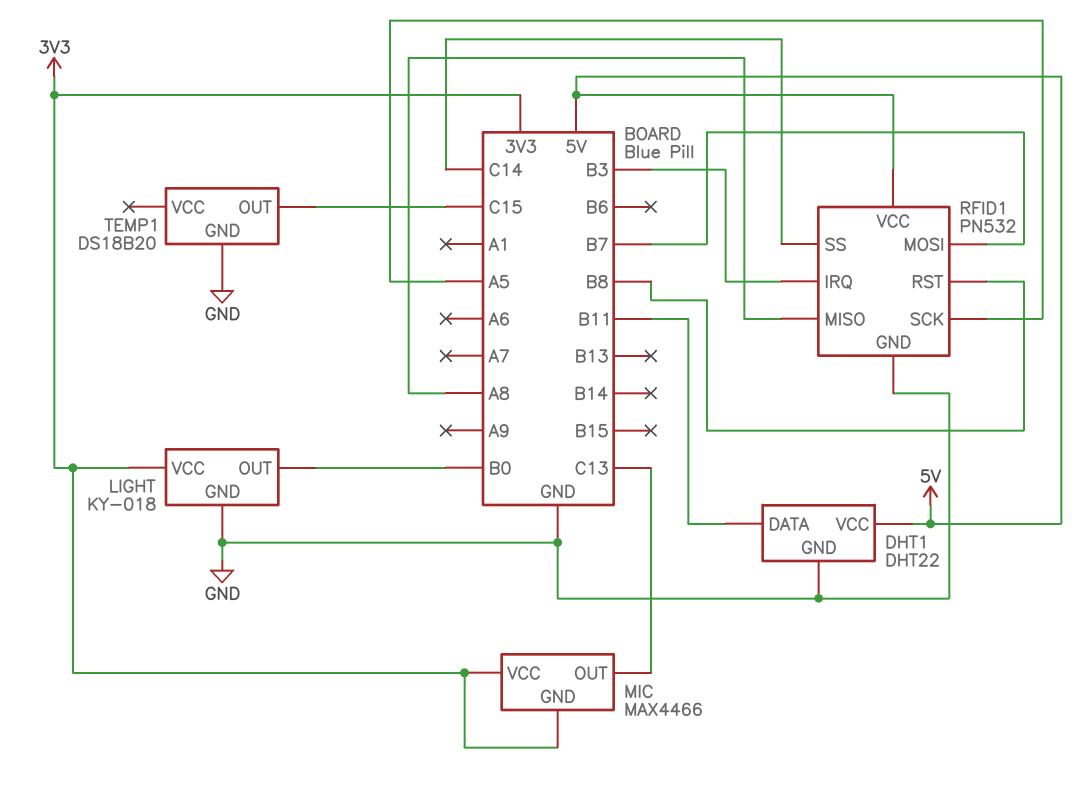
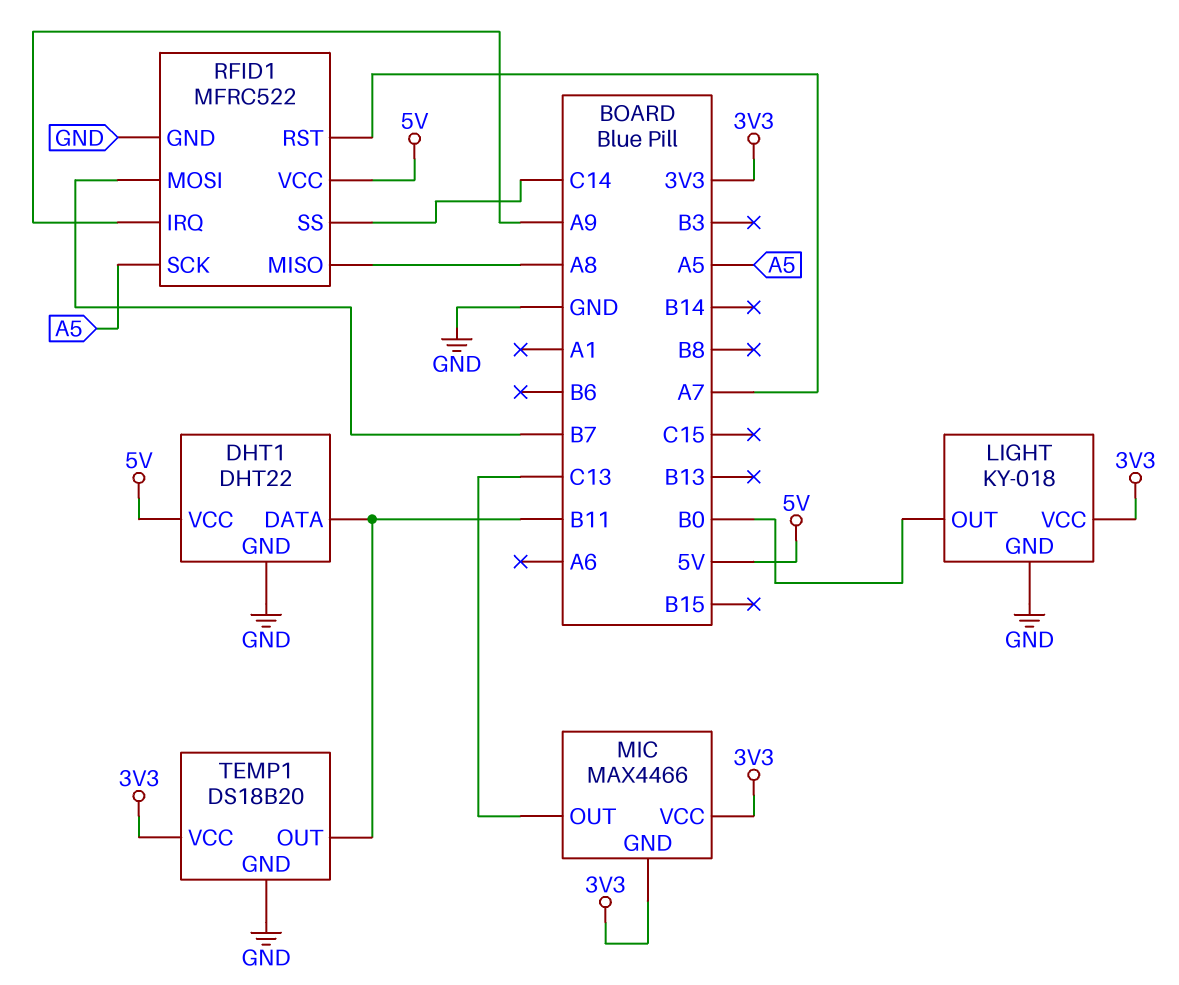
RFID1: PN532 -> MFRC522
RFID1 pin IRQ: B3 -> A9
RFID1 pin RST: B8 -> A7
TEMP1 pin OUT: C15 -> B11
TEMP1 pin VCC: none -> 3V3

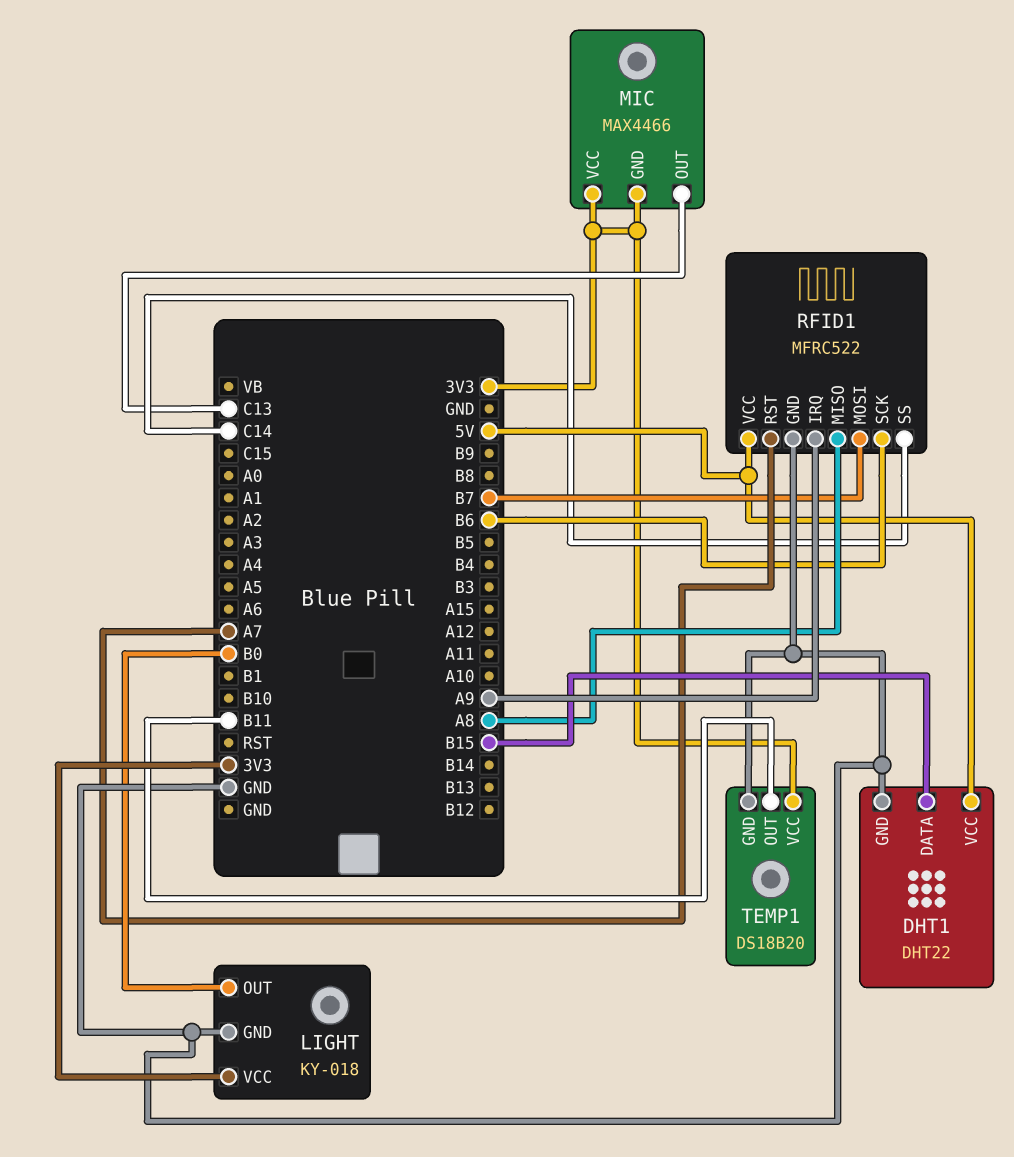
DHT1 pin DATA: B11 -> B15
RFID1 pin SCK: A5 -> B6

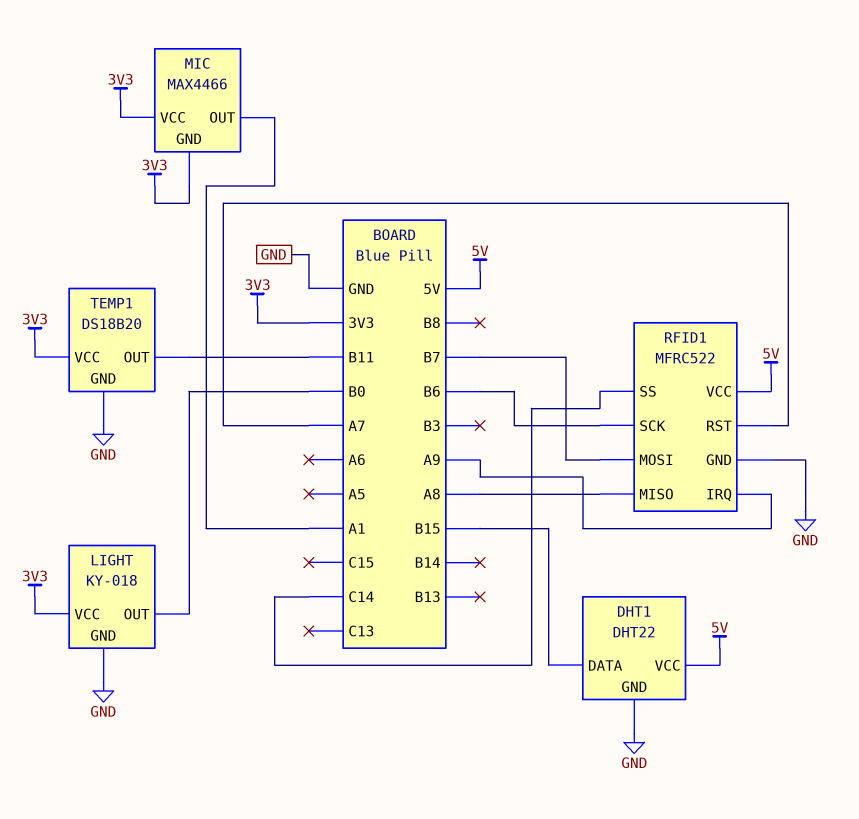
MIC pin OUT: C13 -> A1

